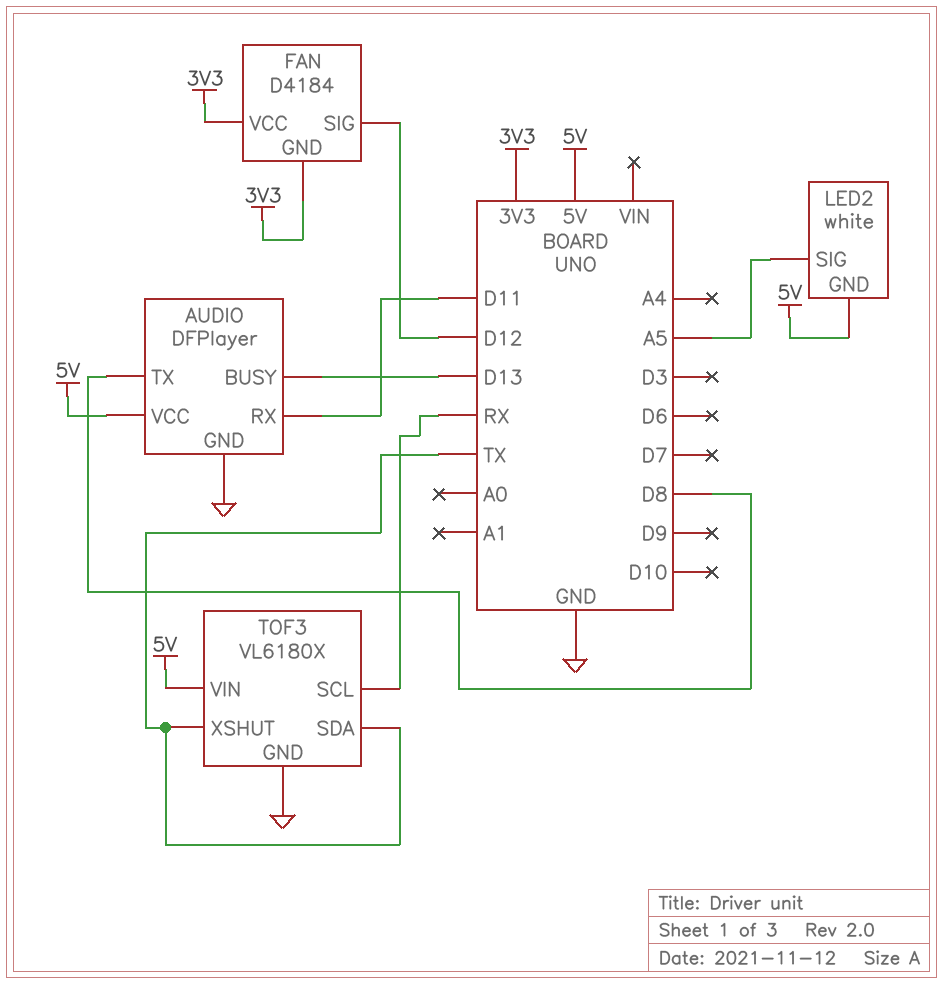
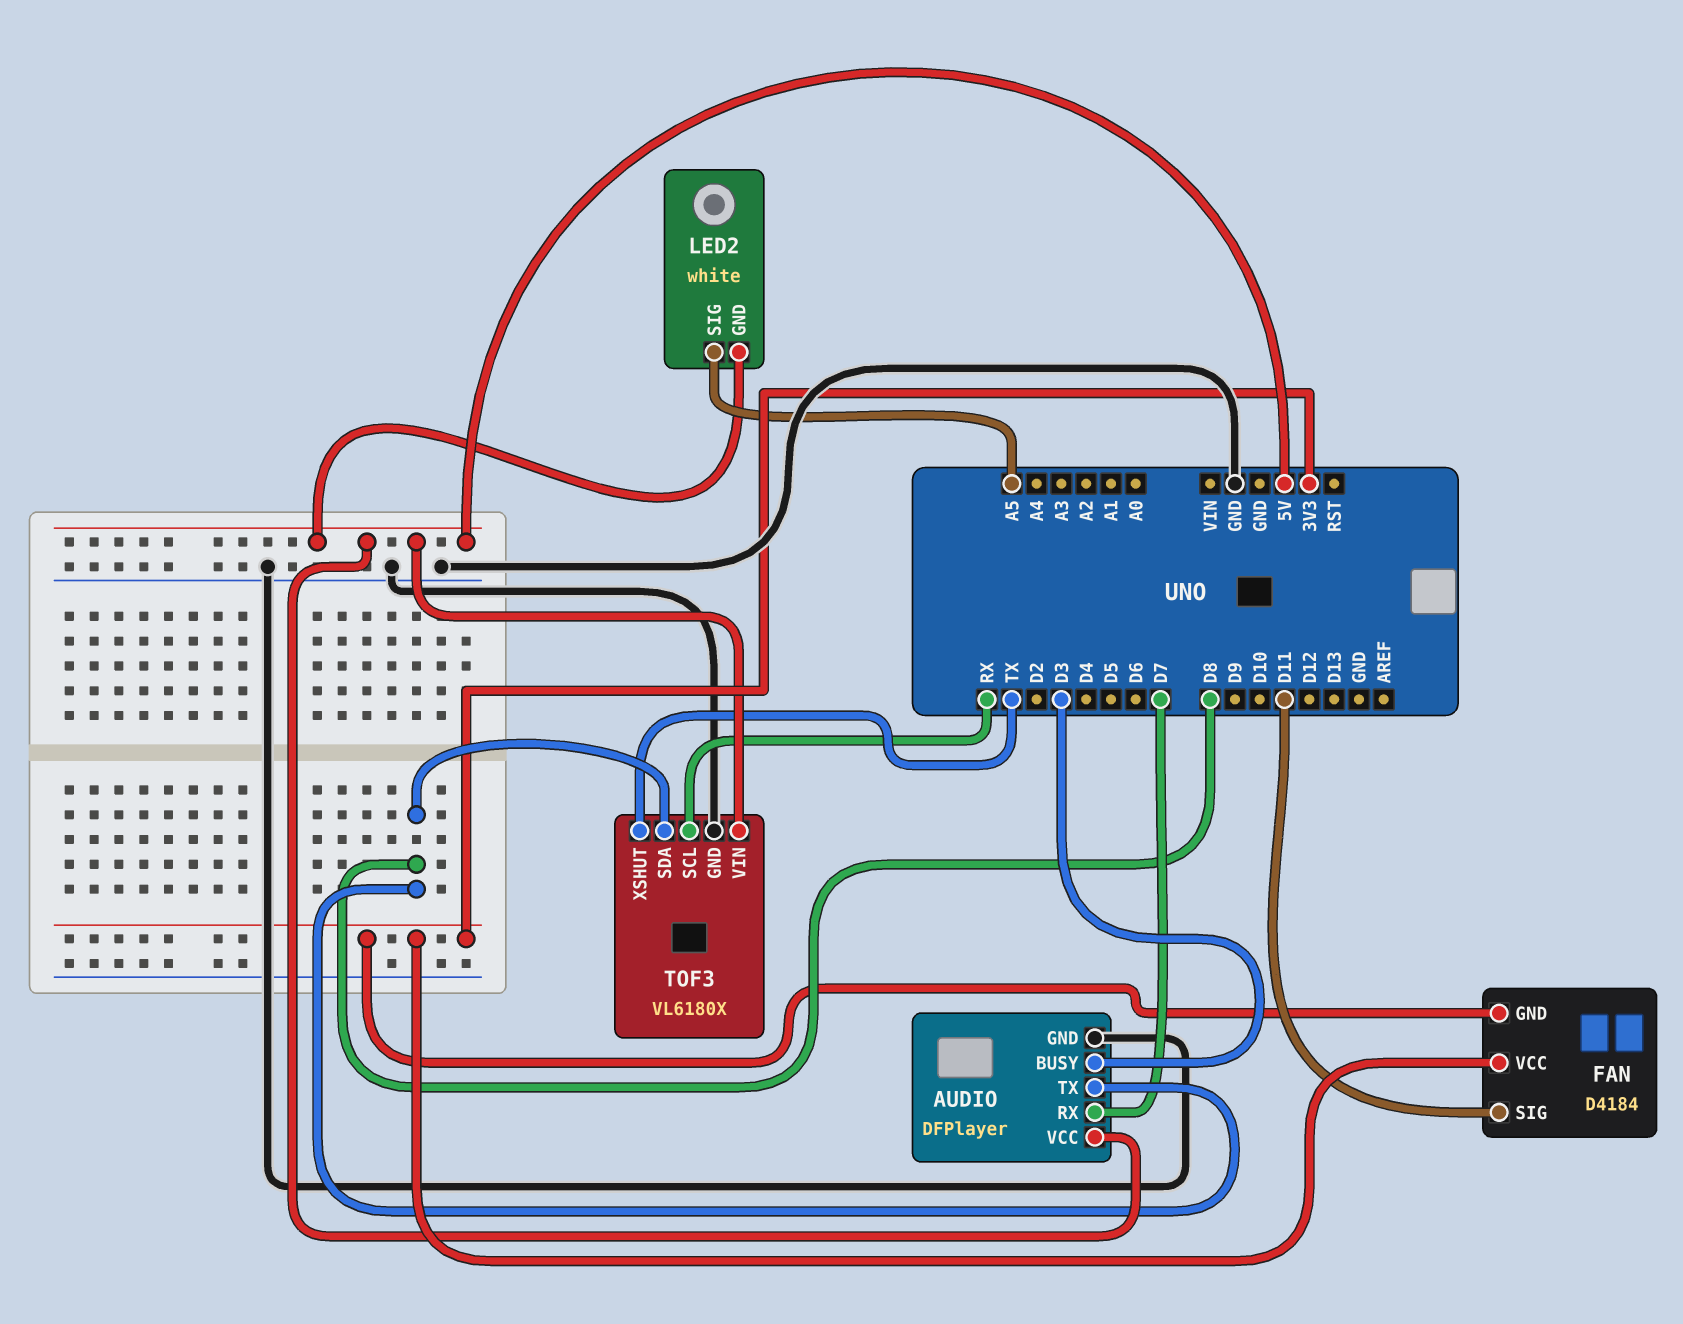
AUDIO pin BUSY: D13 -> D3
AUDIO pin RX: D11 -> D7
FAN pin SIG: D12 -> D11
TOF3 pin SDA: TX -> D8

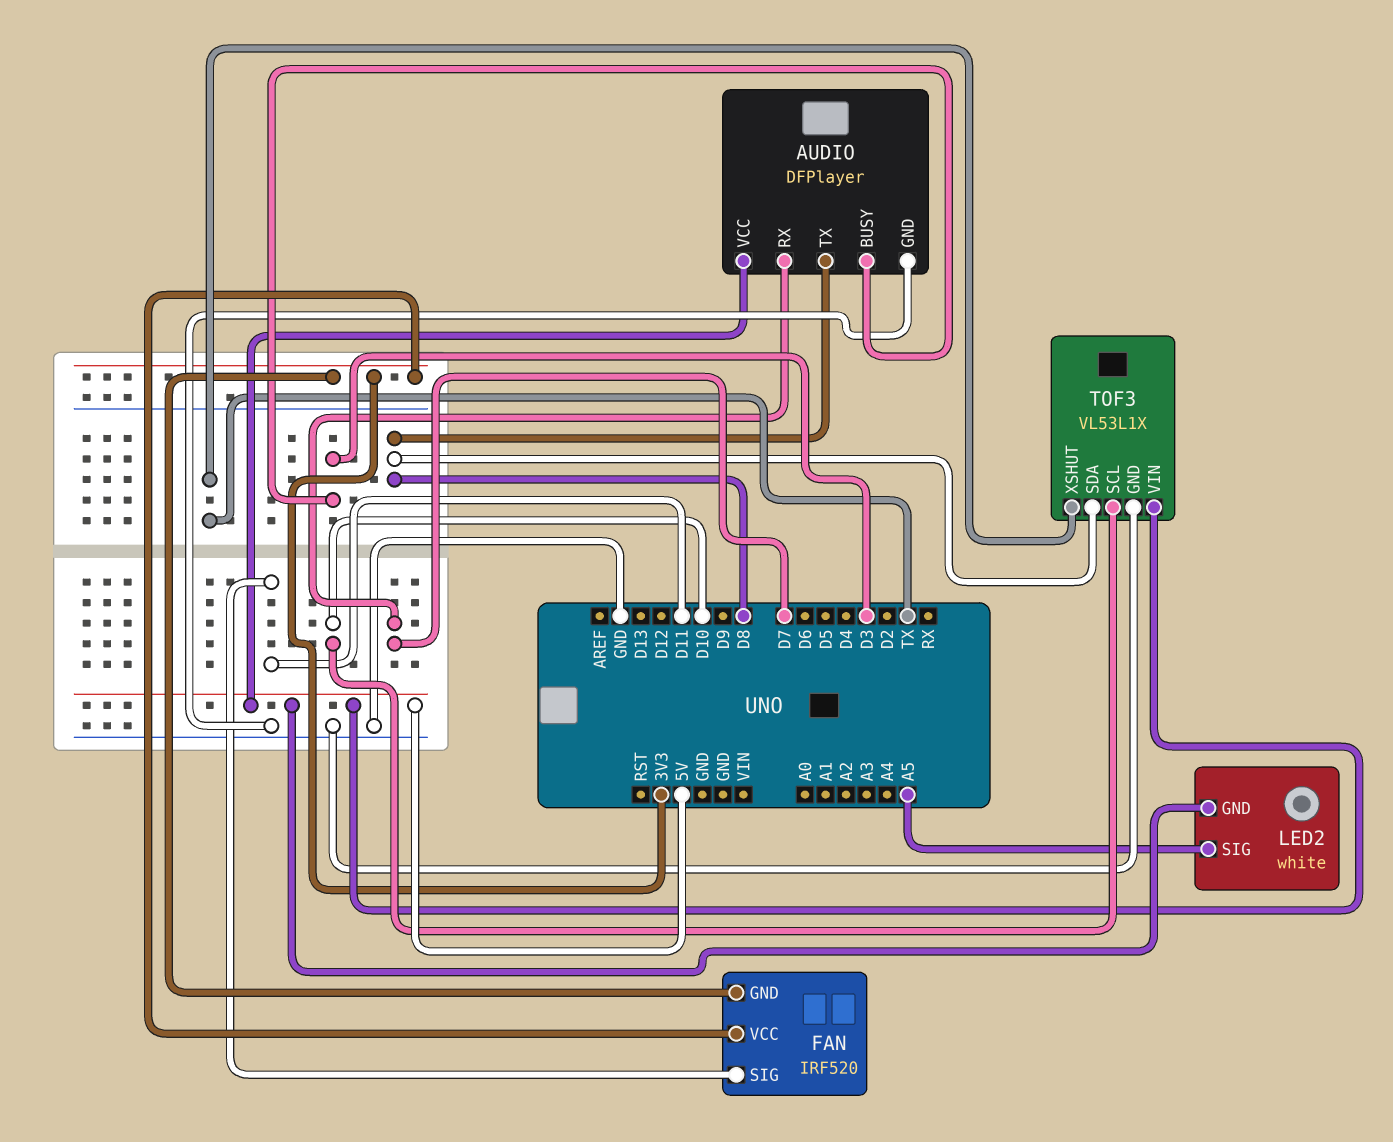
FAN: D4184 -> IRF520
TOF3: VL6180X -> VL53L1X
TOF3 pin SCL: RX -> D10

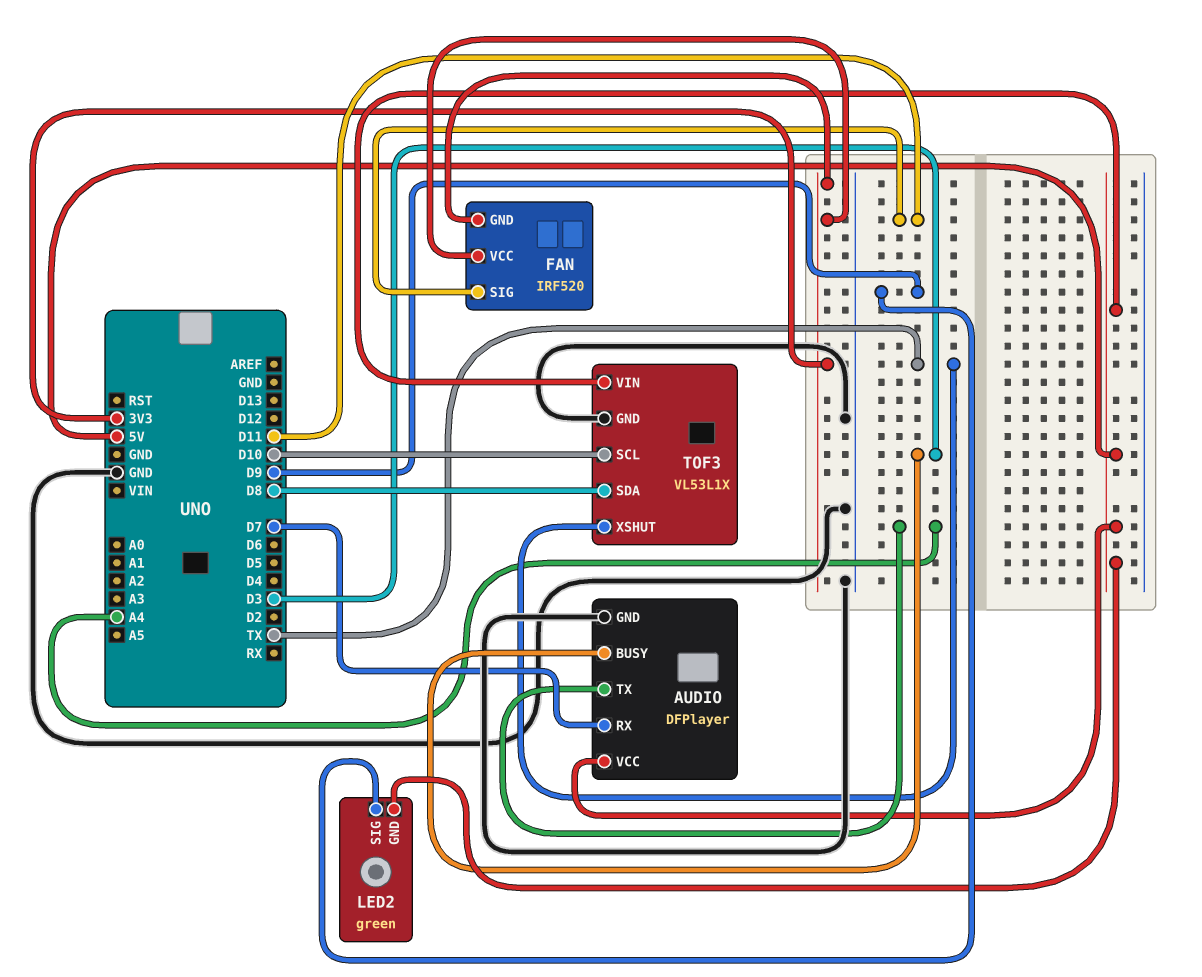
AUDIO pin TX: D8 -> A4
LED2: white -> green
LED2 pin SIG: A5 -> D9

